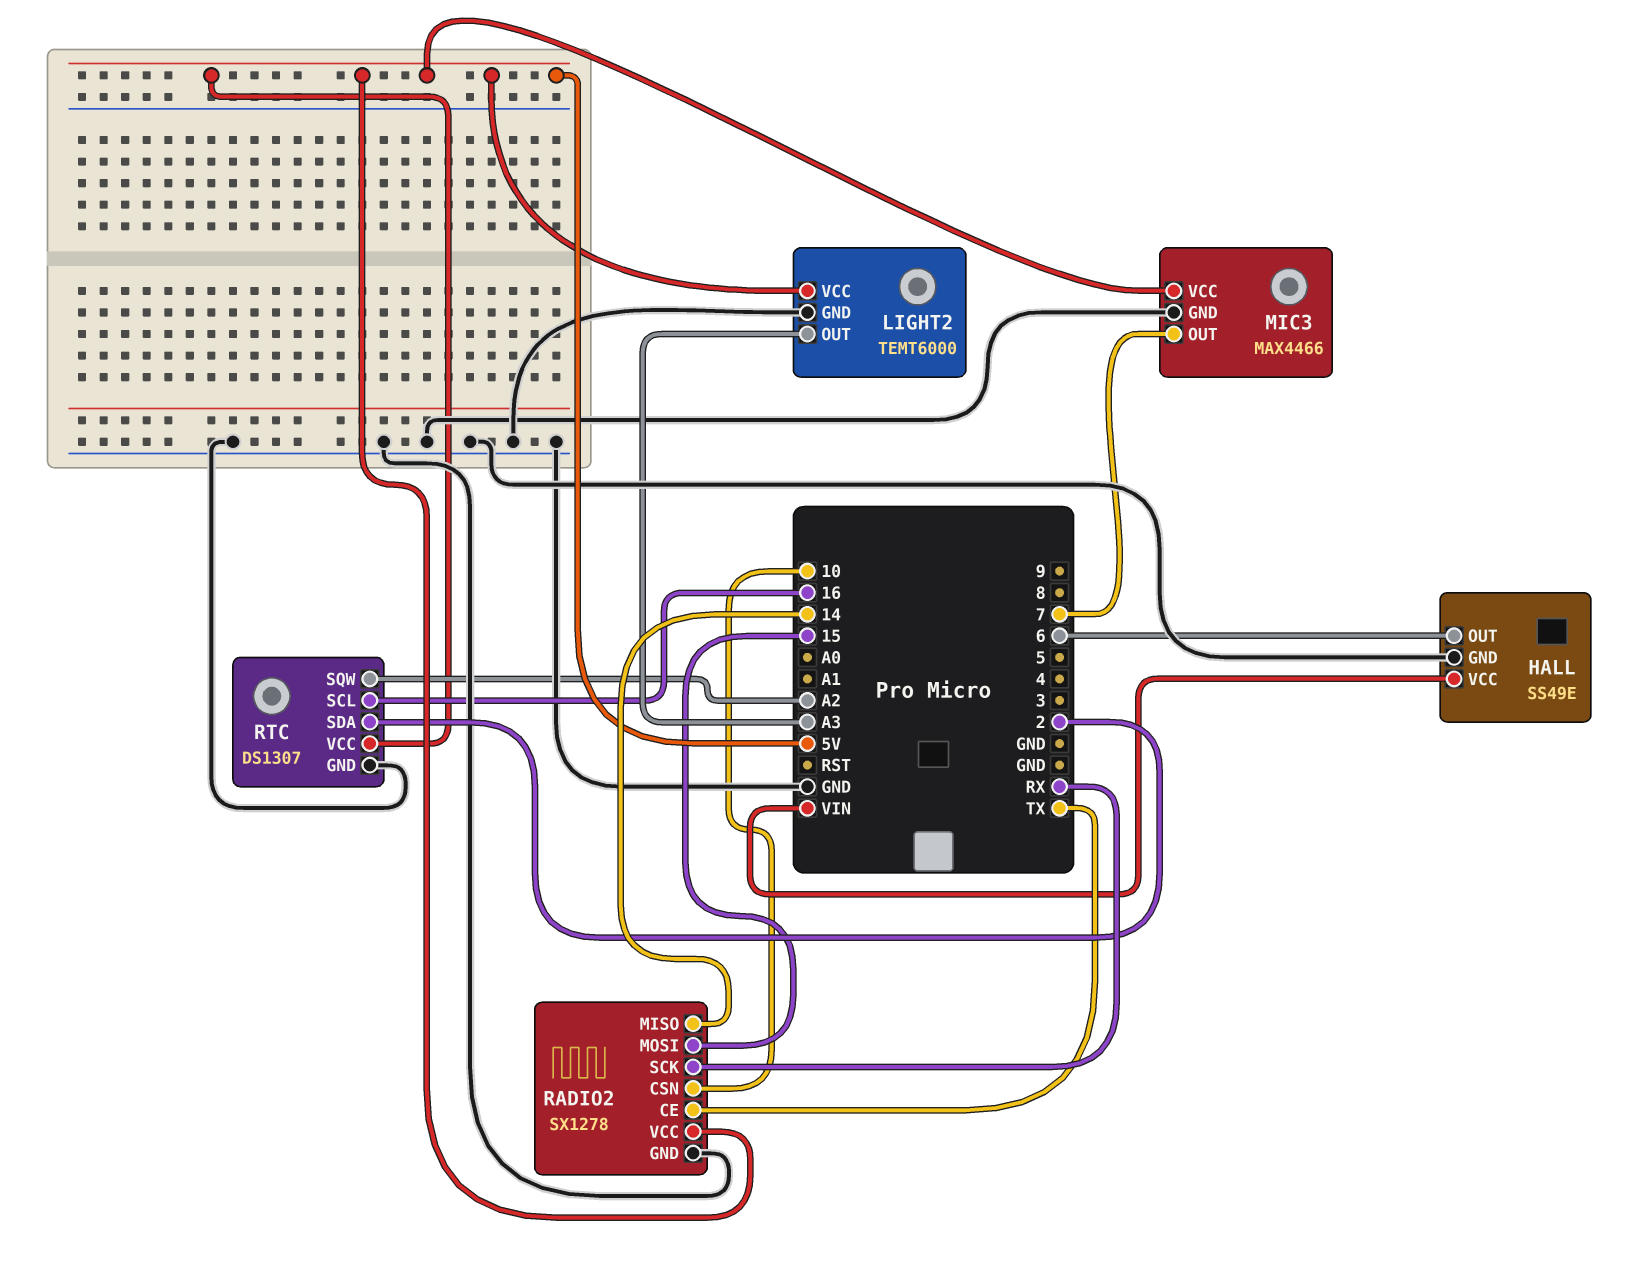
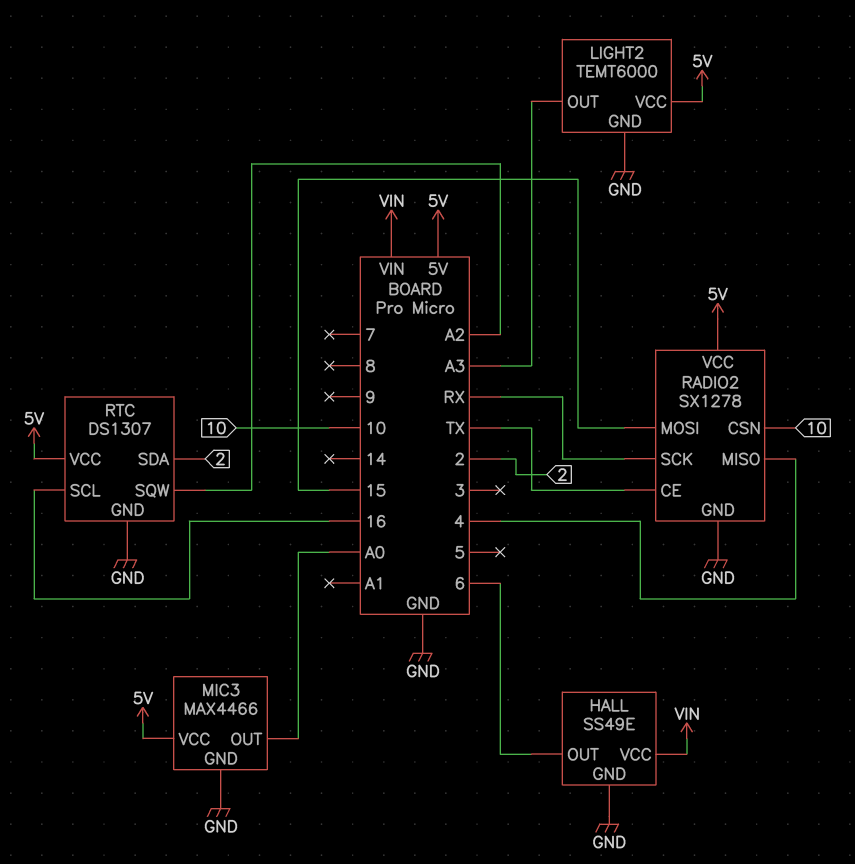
MIC3 pin OUT: 7 -> A0
RADIO2 pin MISO: 14 -> 4

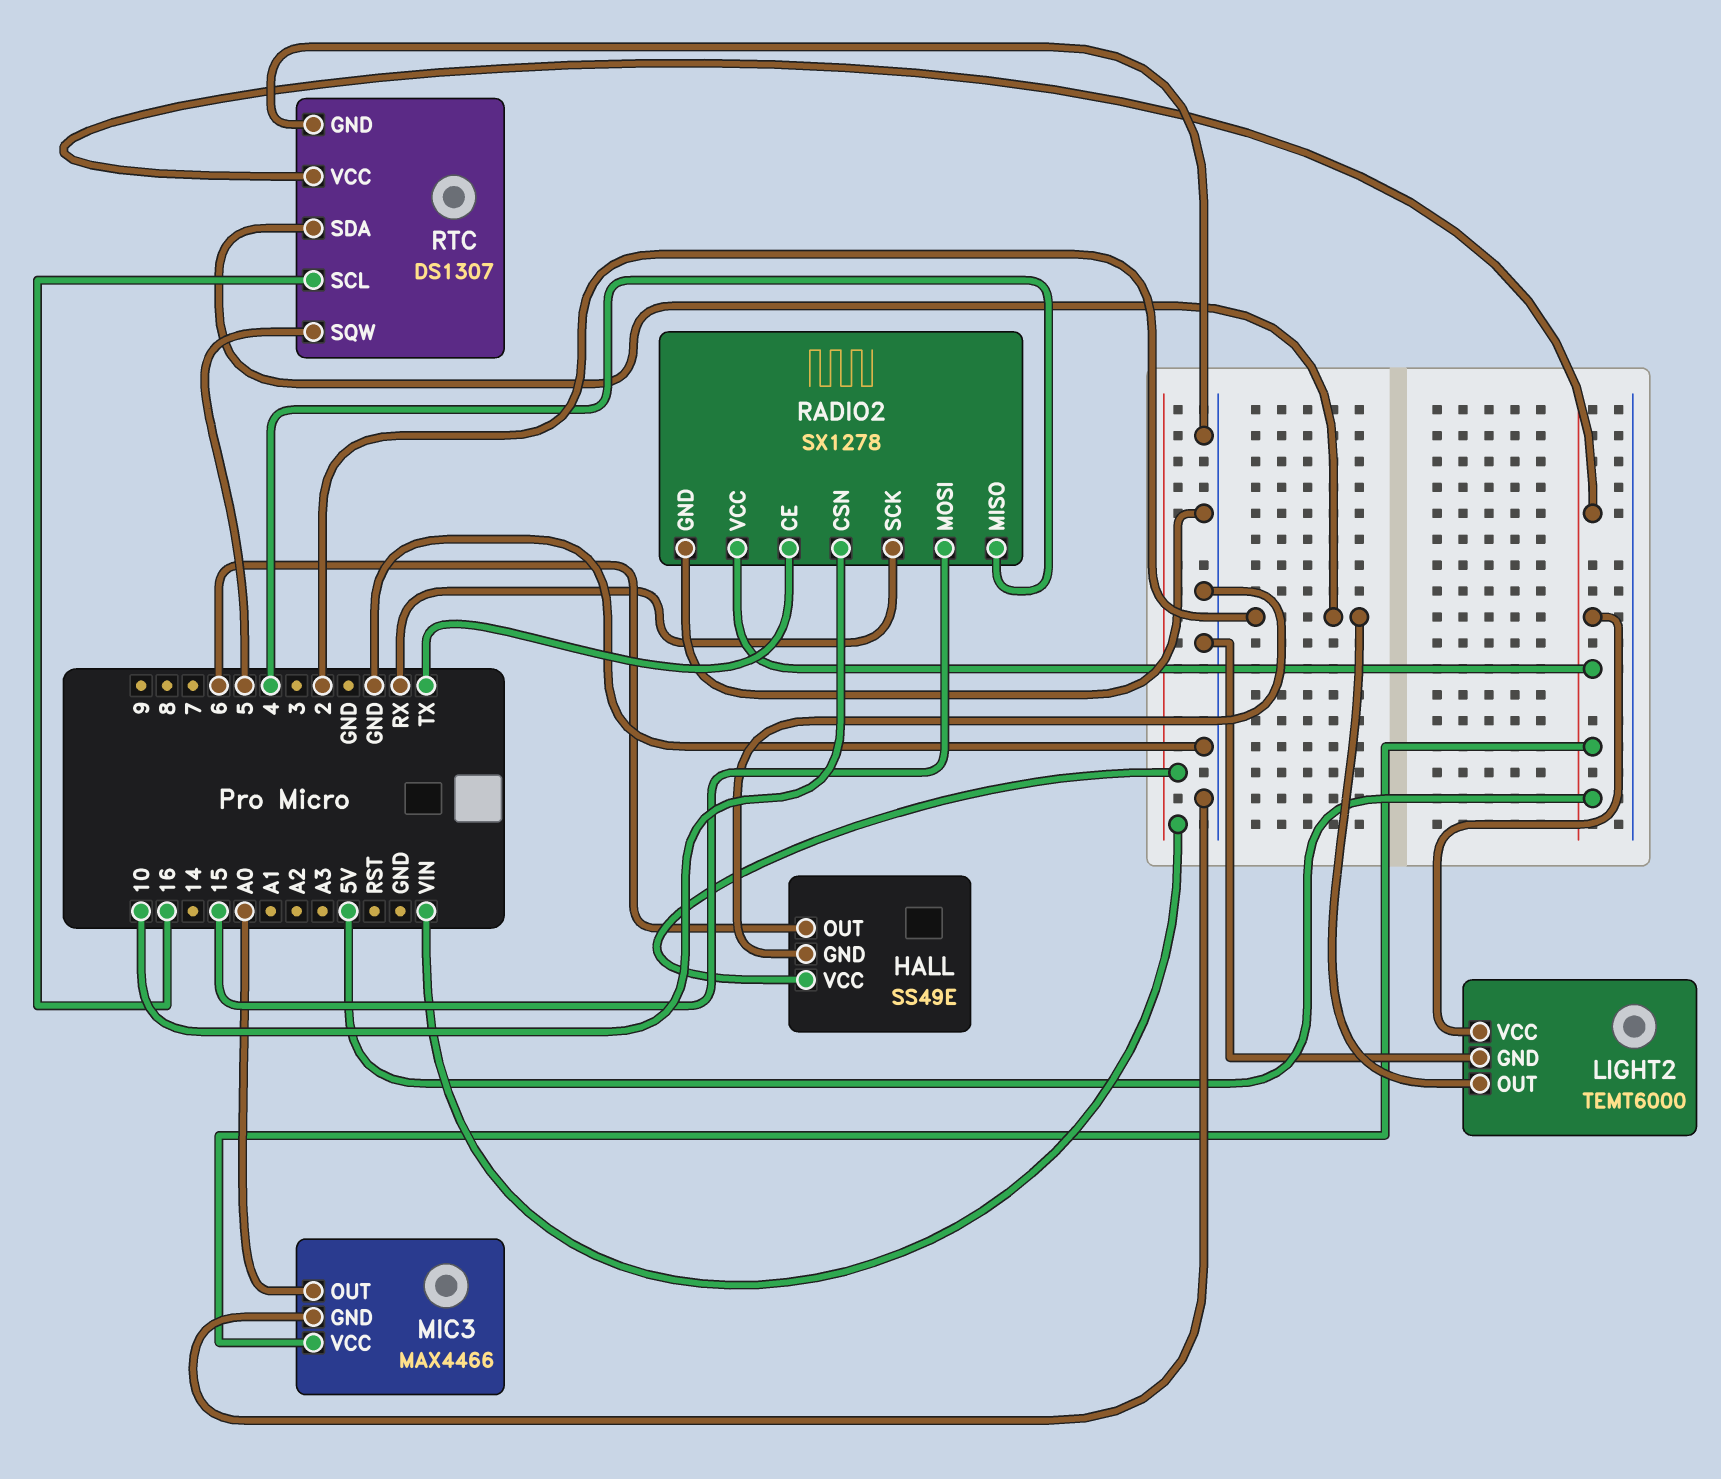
LIGHT2 pin OUT: A3 -> 2
RTC pin SQW: A2 -> 5

